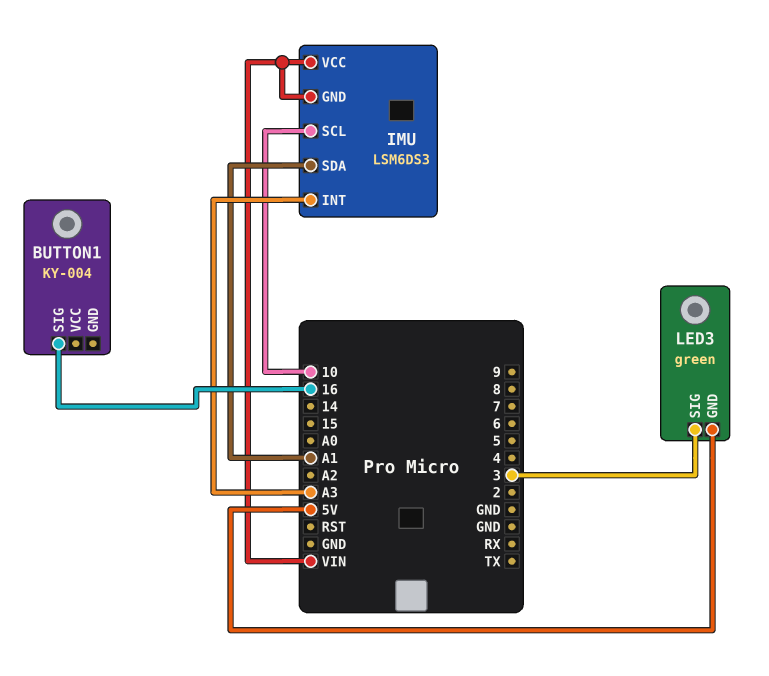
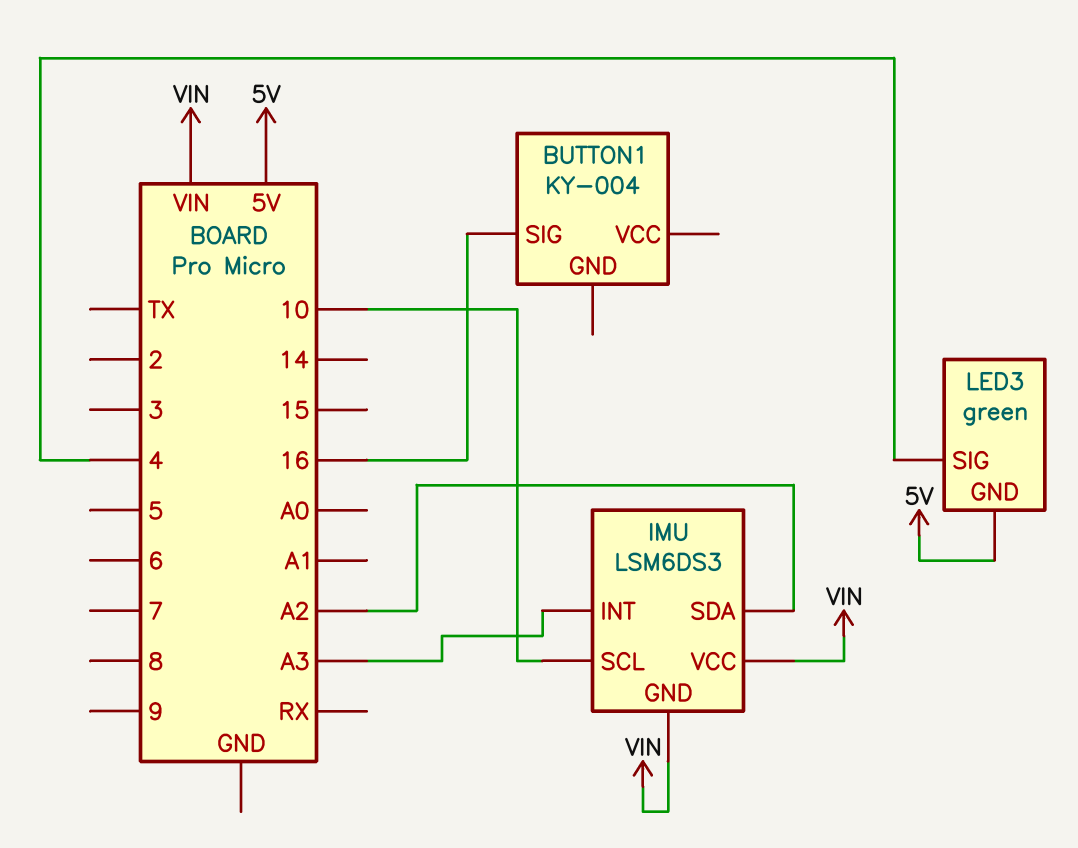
IMU pin SDA: A1 -> A2
LED3 pin SIG: 3 -> 4

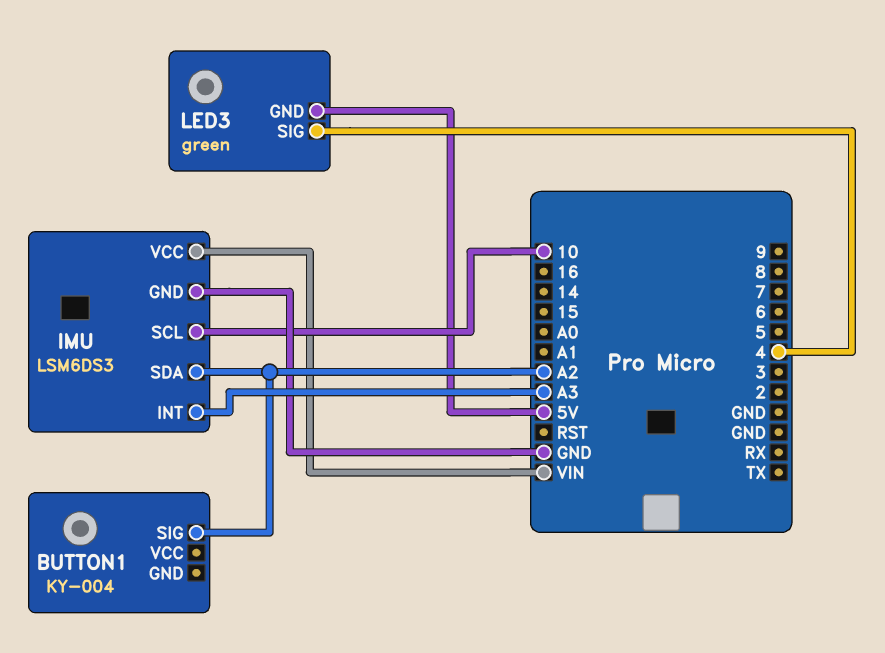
BUTTON1 pin SIG: 16 -> A2
IMU pin GND: VIN -> GND

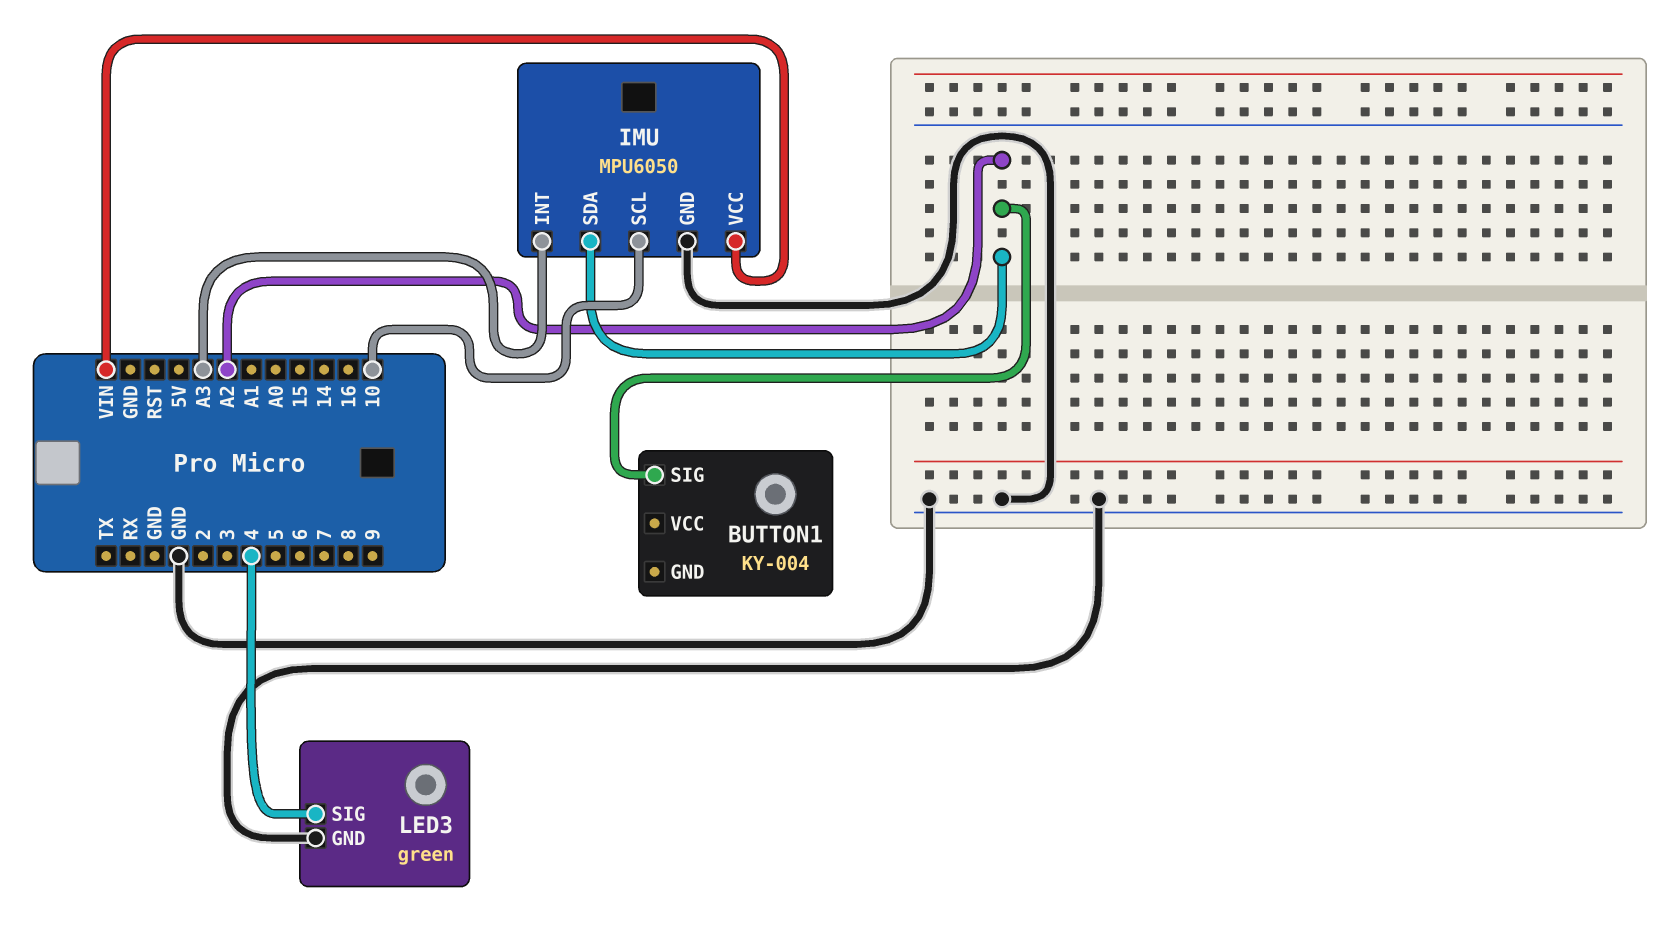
IMU: LSM6DS3 -> MPU6050
LED3 pin GND: 5V -> GND

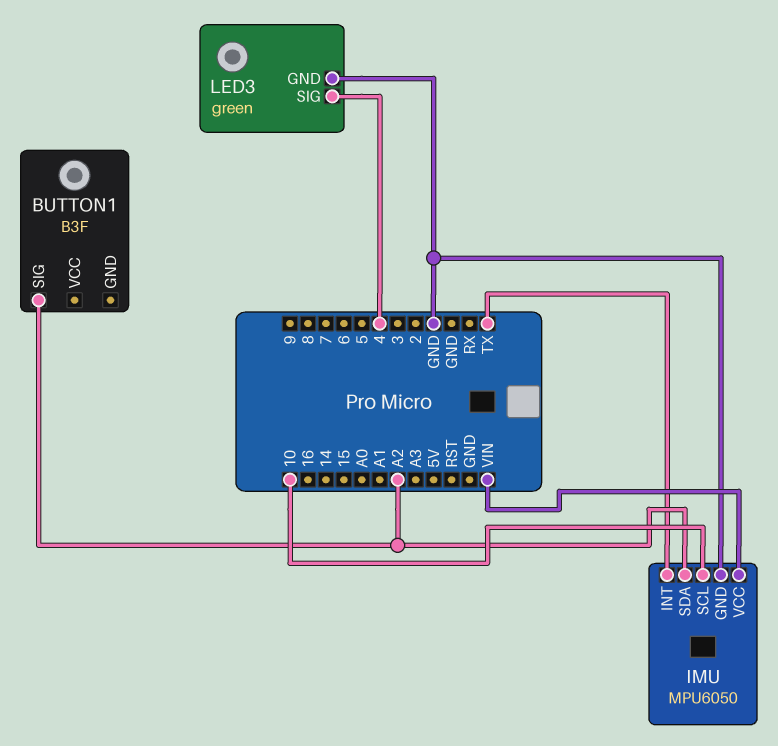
BUTTON1: KY-004 -> B3F
IMU pin INT: A3 -> TX

